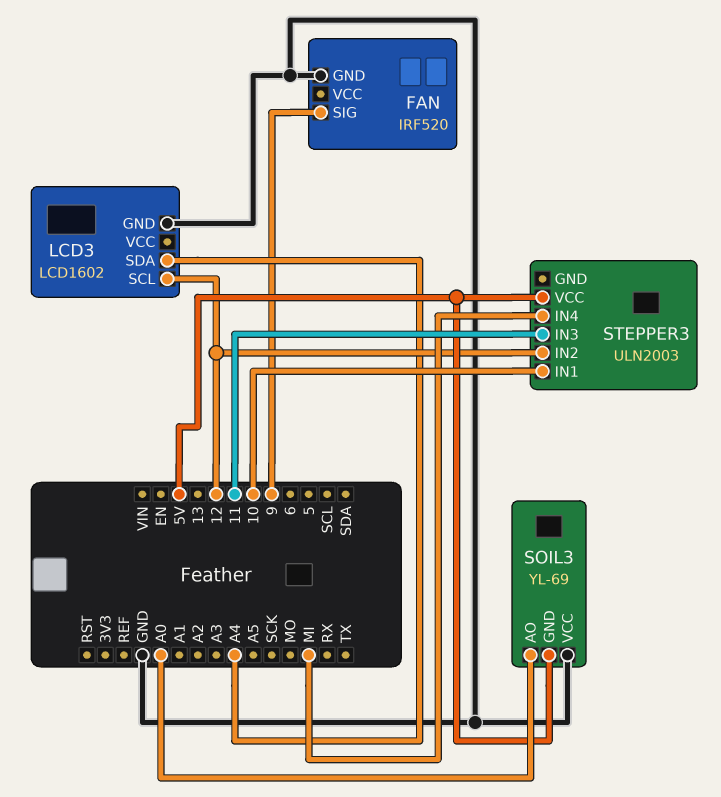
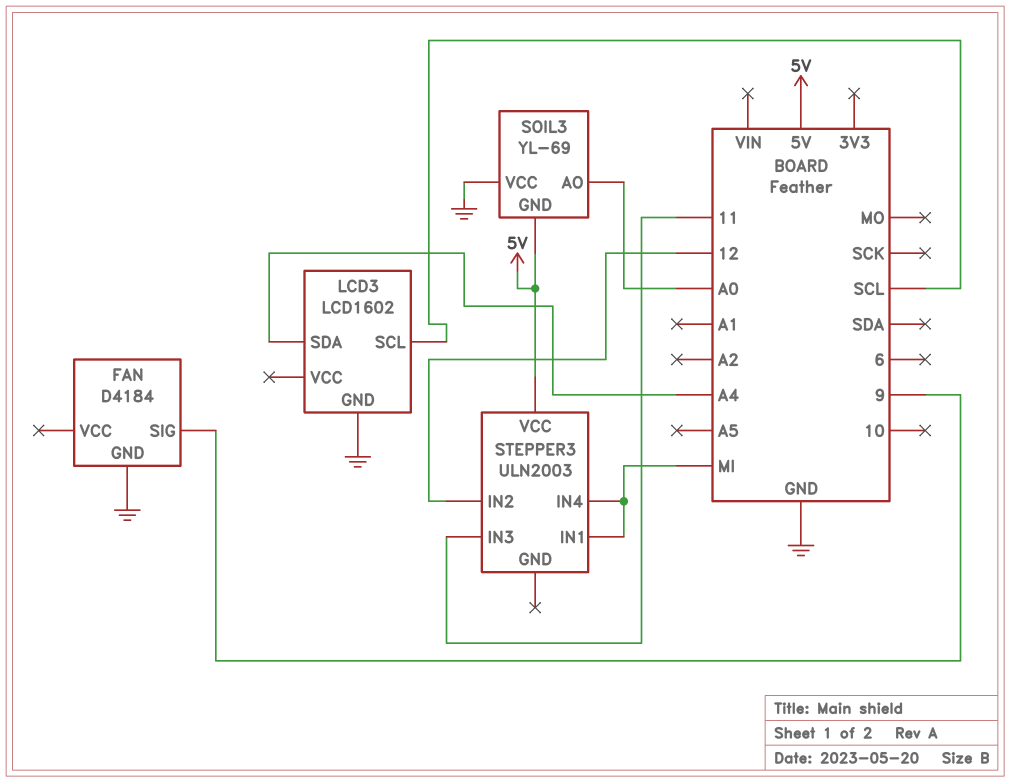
FAN: IRF520 -> D4184
LCD3 pin SCL: 12 -> SCL
STEPPER3 pin IN1: 10 -> MI

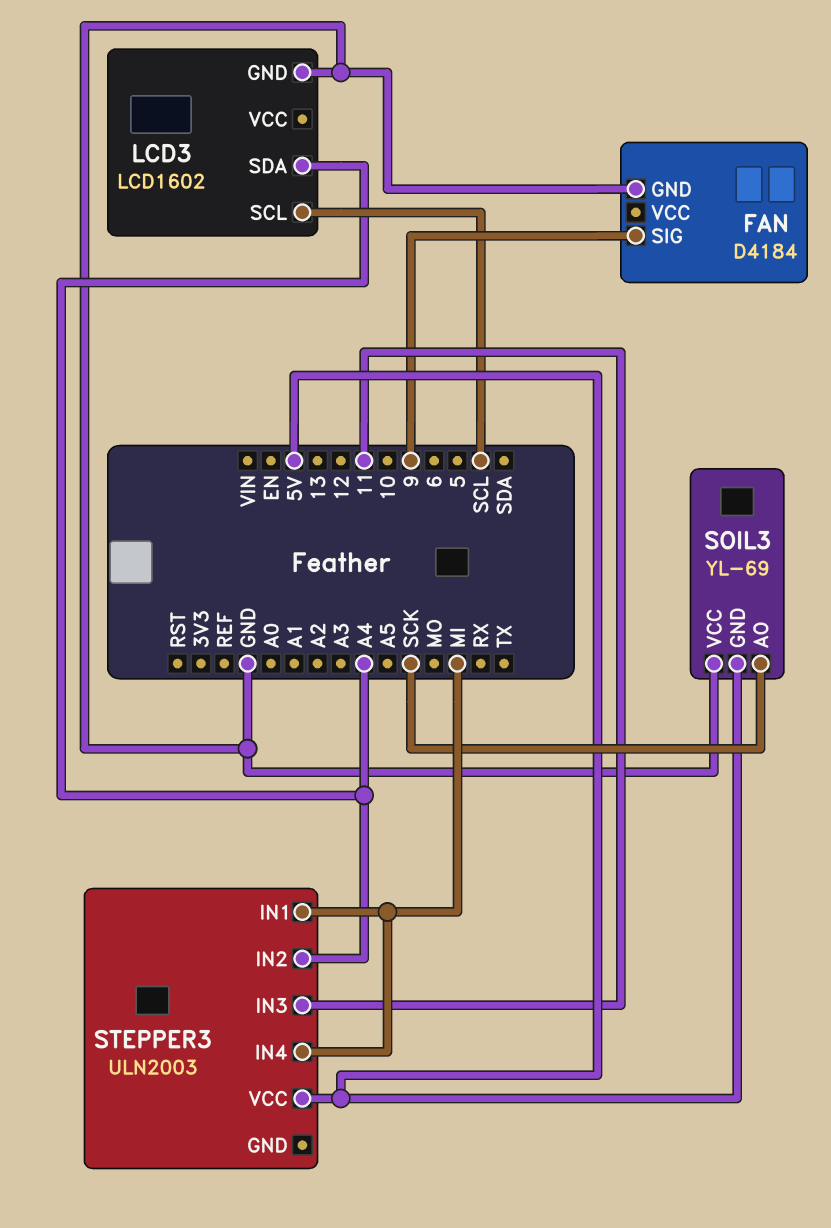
SOIL3 pin AO: A0 -> SCK
STEPPER3 pin IN2: 12 -> A4

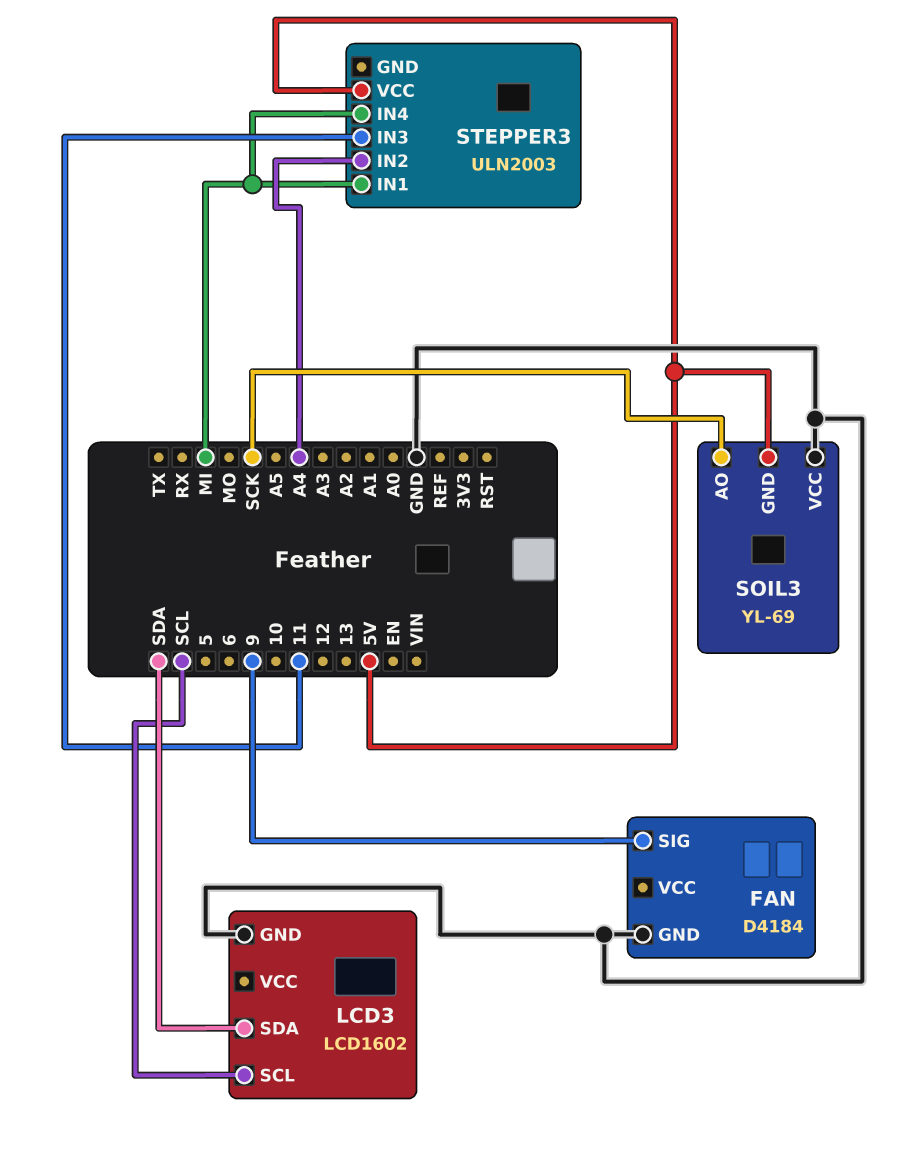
LCD3 pin SDA: A4 -> SDA

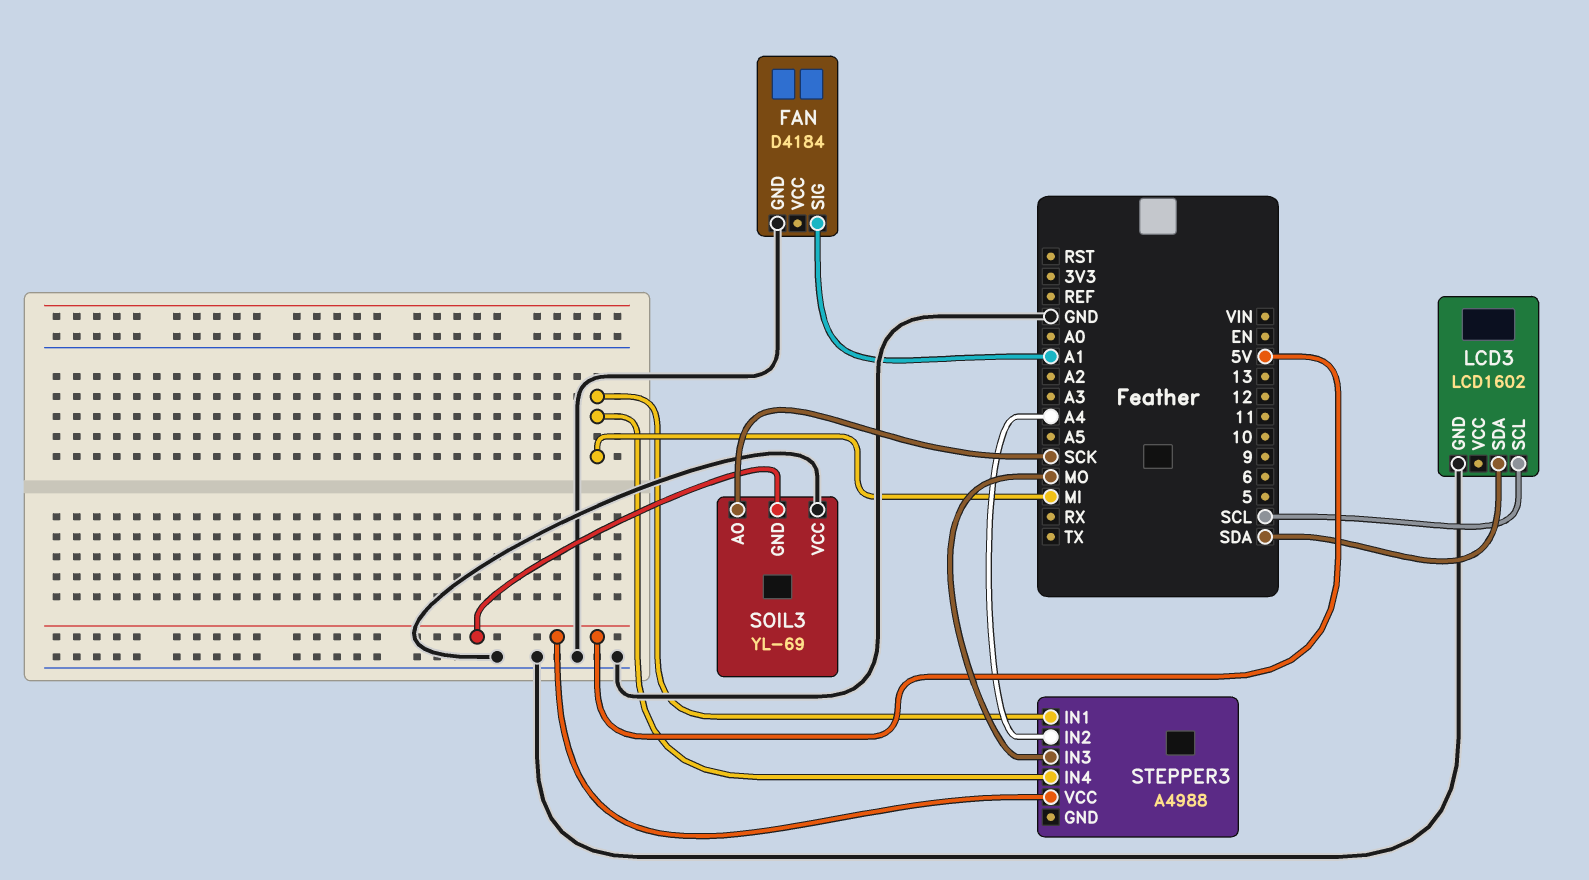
FAN pin SIG: 9 -> A1
STEPPER3: ULN2003 -> A4988
STEPPER3 pin IN3: 11 -> MO

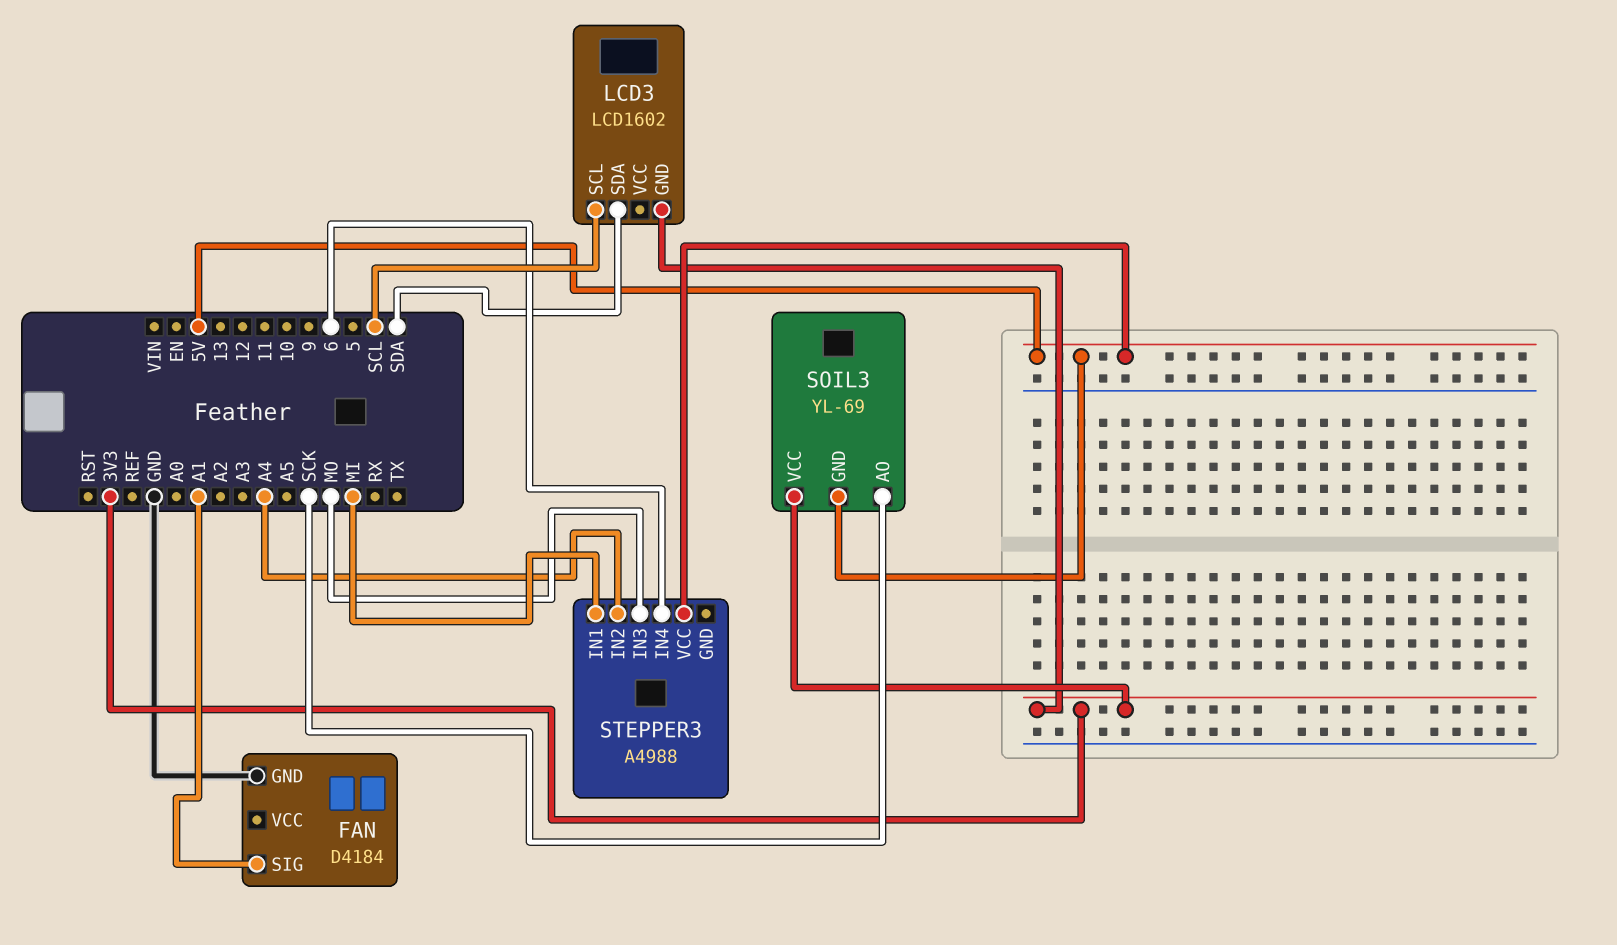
LCD3 pin GND: GND -> 3V3
SOIL3 pin VCC: GND -> 3V3
STEPPER3 pin IN4: MI -> 6

